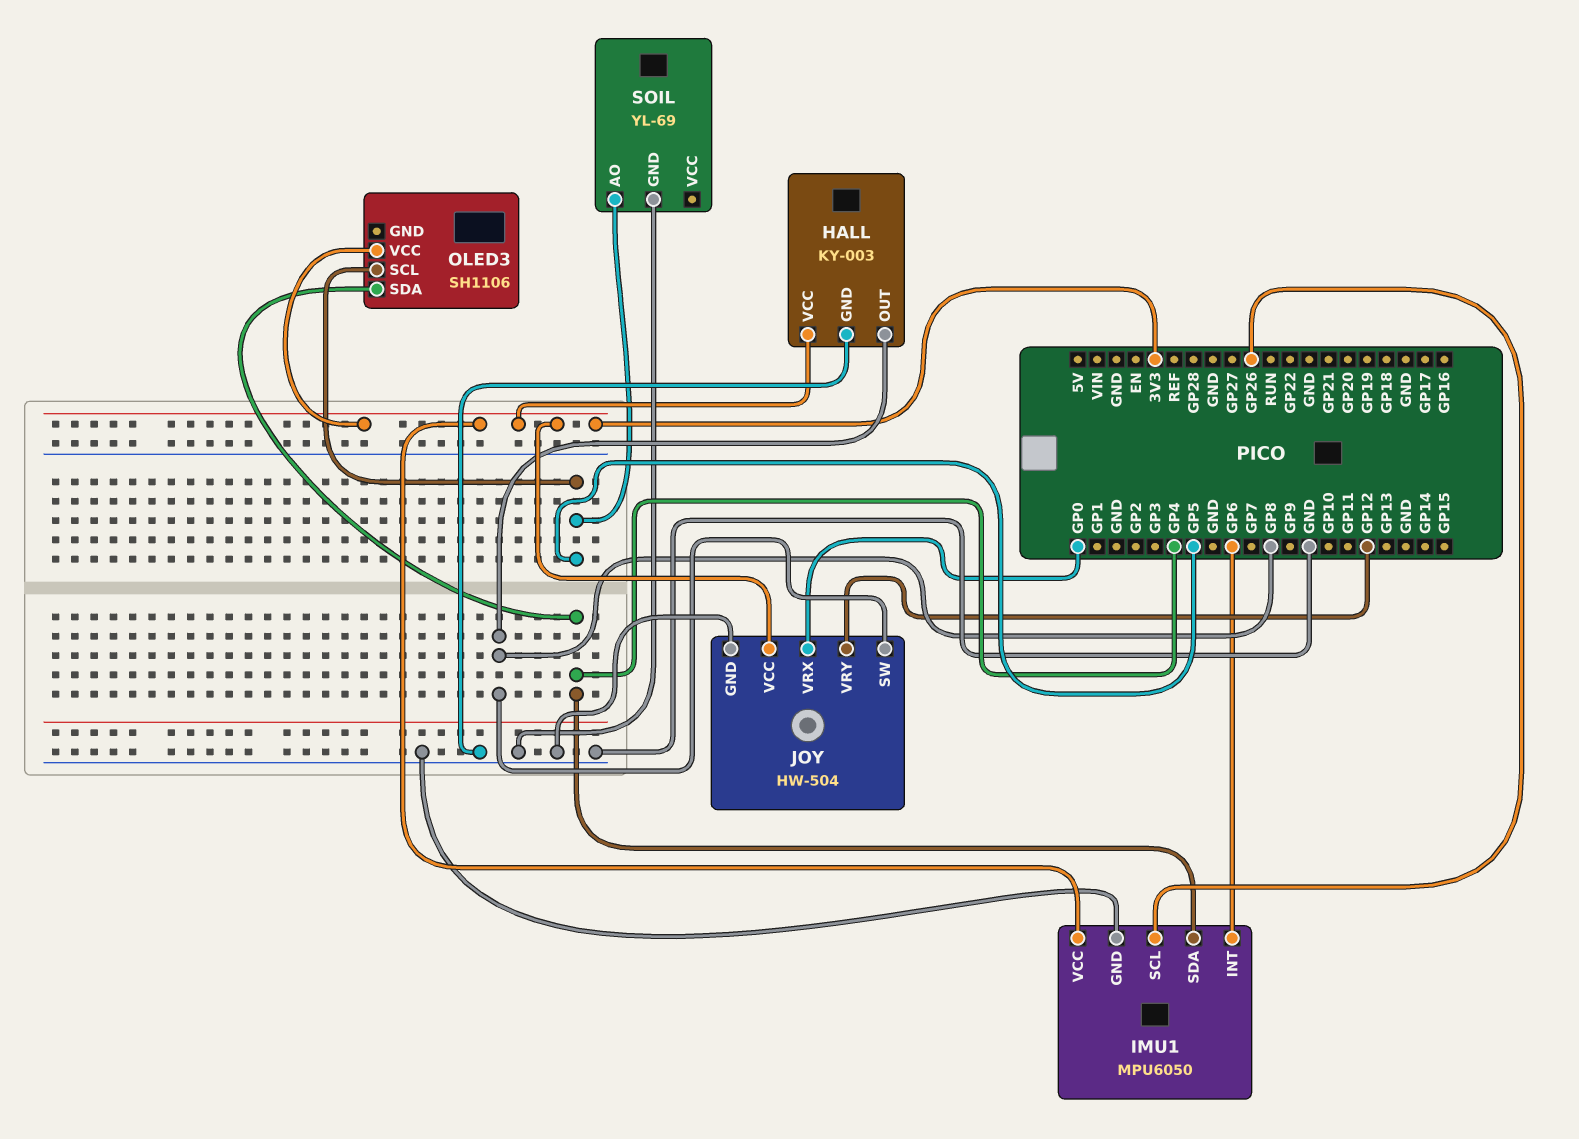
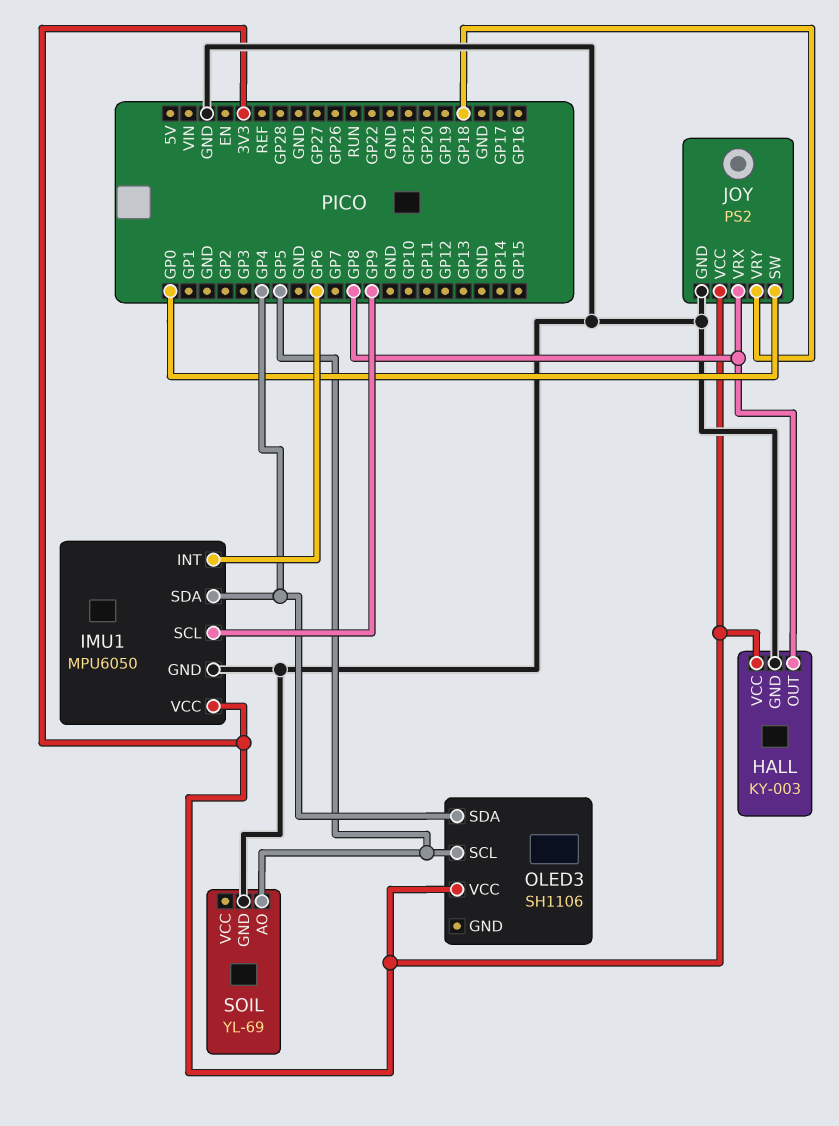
IMU1 pin SCL: GP26 -> GP9
JOY: HW-504 -> PS2
JOY pin SW: GP8 -> GP0
JOY pin VRX: GP0 -> GP8
JOY pin VRY: GP12 -> GP18

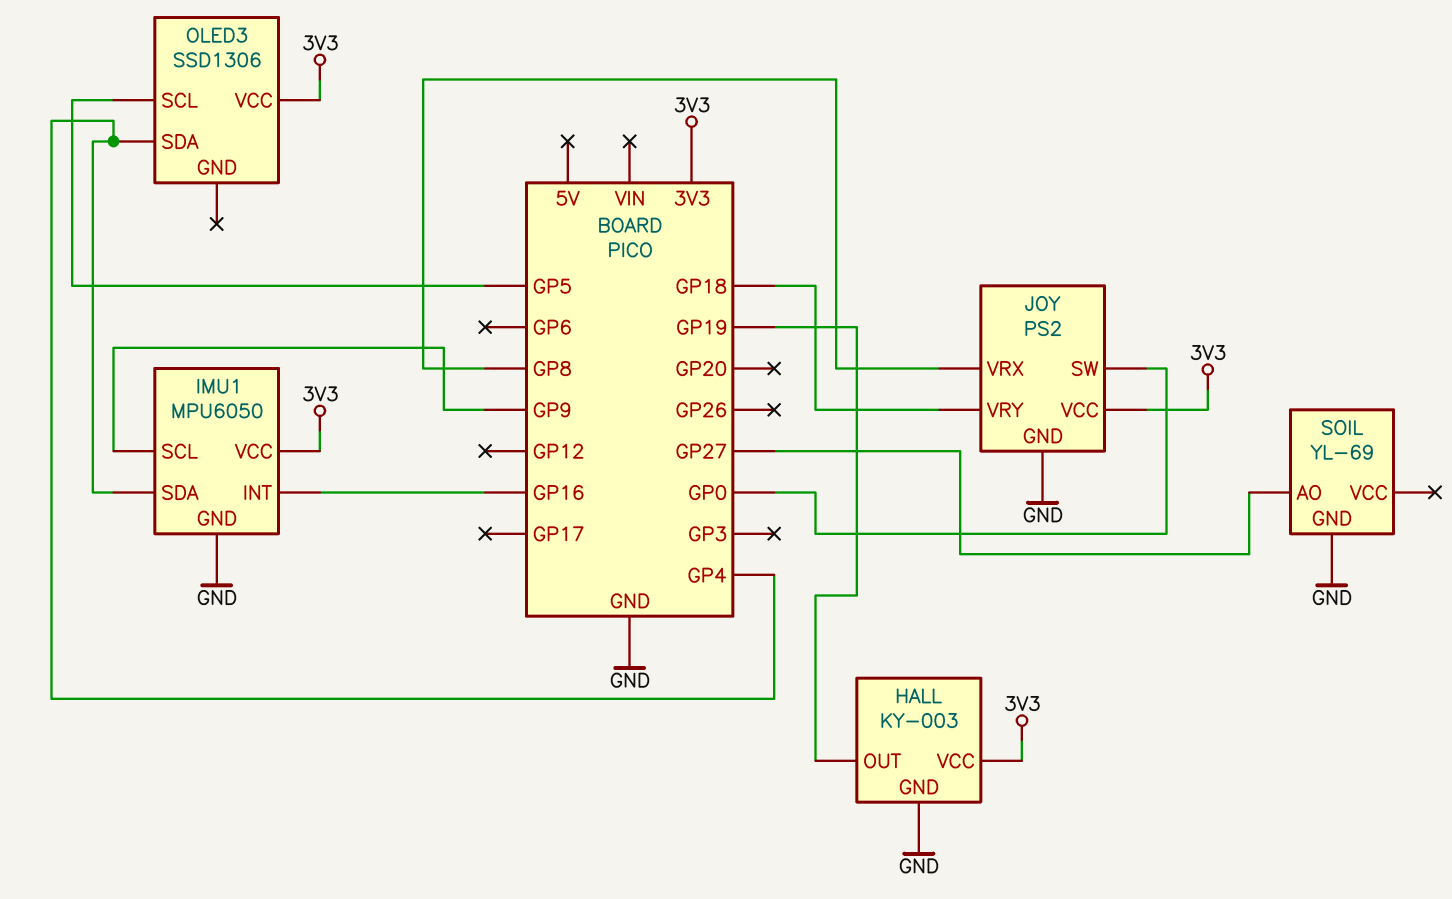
HALL pin OUT: GP8 -> GP19
IMU1 pin INT: GP6 -> GP16
OLED3: SH1106 -> SSD1306
SOIL pin AO: GP5 -> GP27

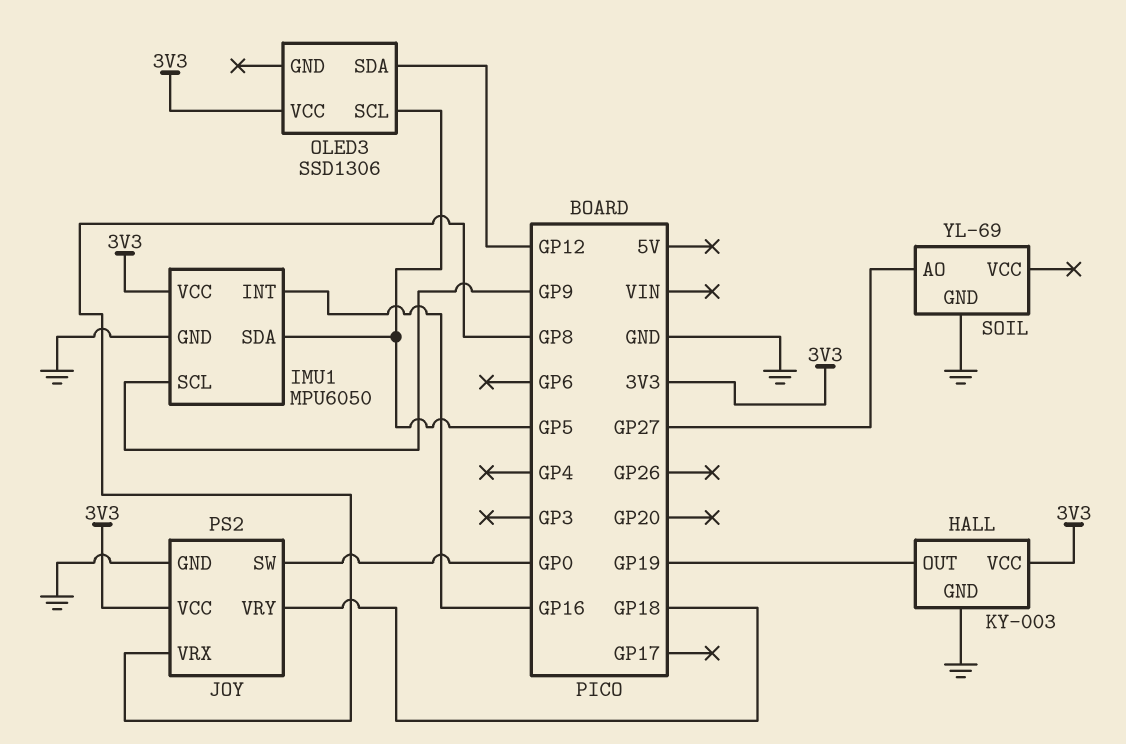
IMU1 pin SDA: GP4 -> GP5
OLED3 pin SDA: GP4 -> GP12

